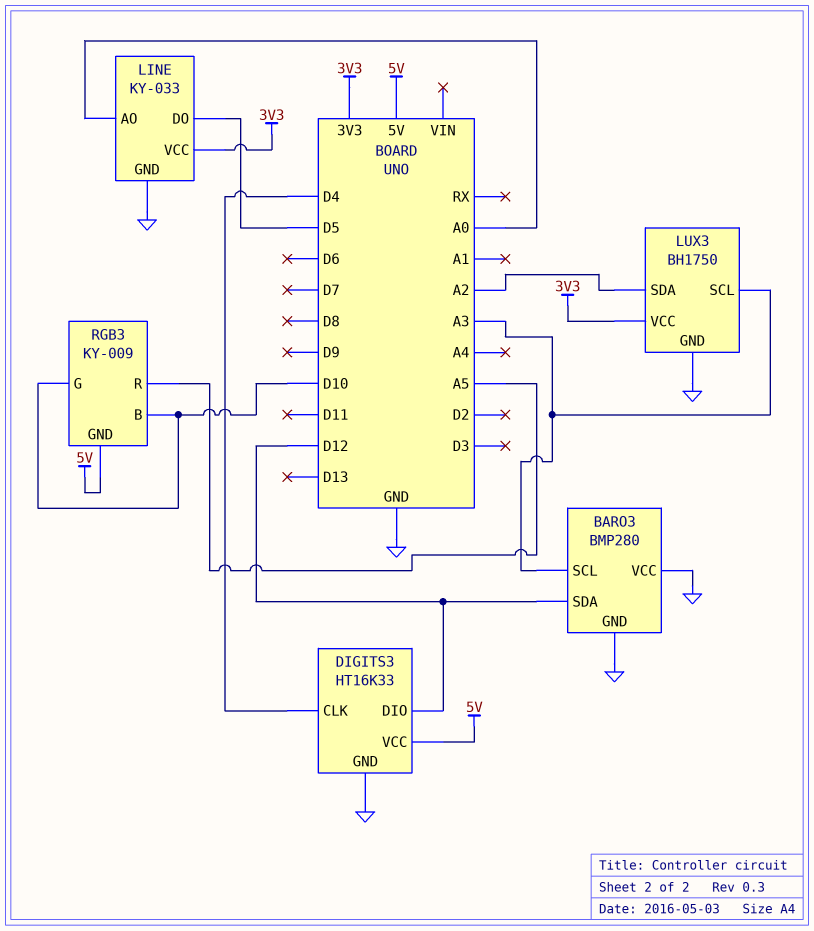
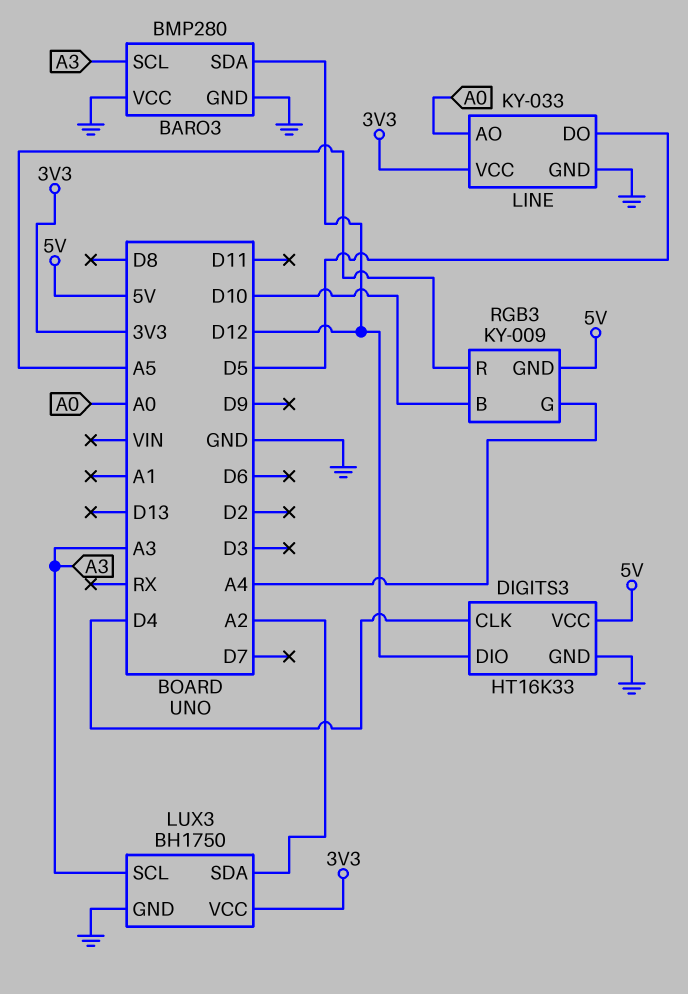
RGB3 pin G: D10 -> A4

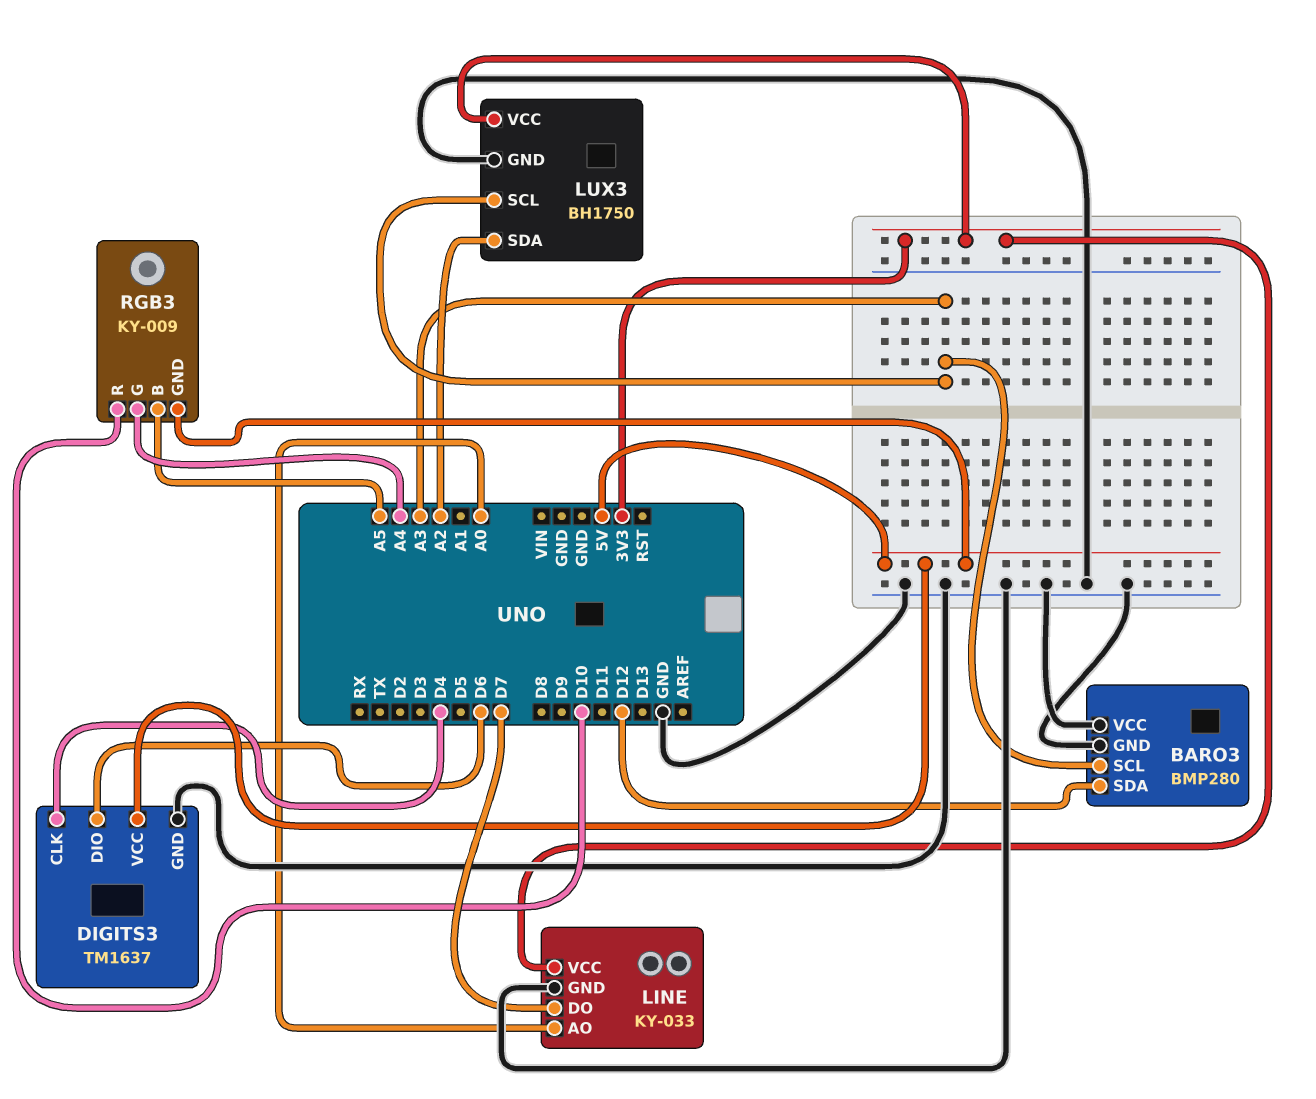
DIGITS3: HT16K33 -> TM1637
DIGITS3 pin DIO: D12 -> D6
LINE pin DO: D5 -> D7
RGB3 pin B: D10 -> A5
RGB3 pin R: A5 -> D10

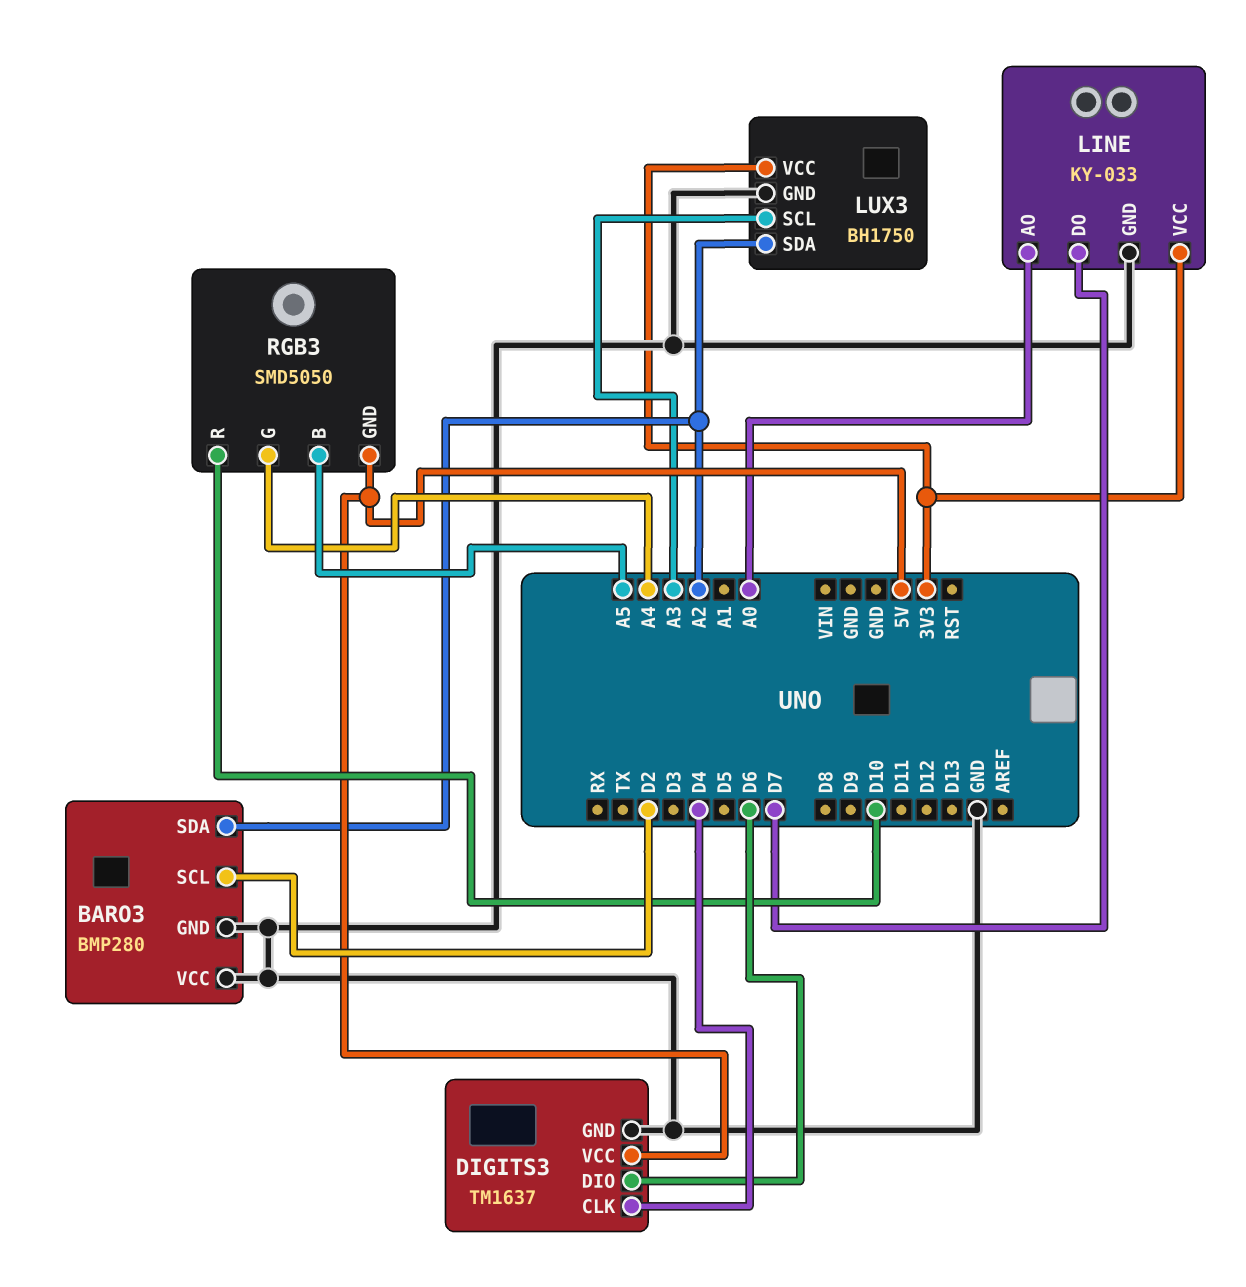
BARO3 pin SCL: A3 -> D2
BARO3 pin SDA: D12 -> A2
RGB3: KY-009 -> SMD5050

